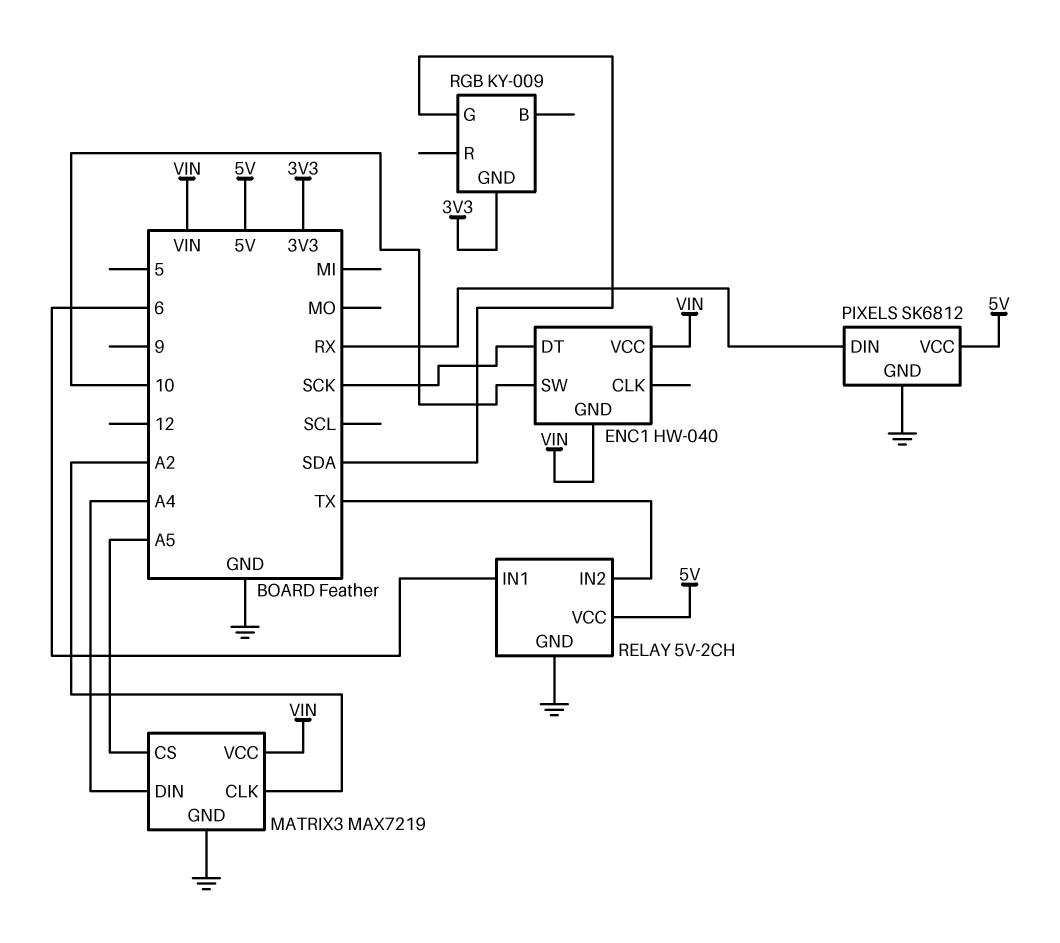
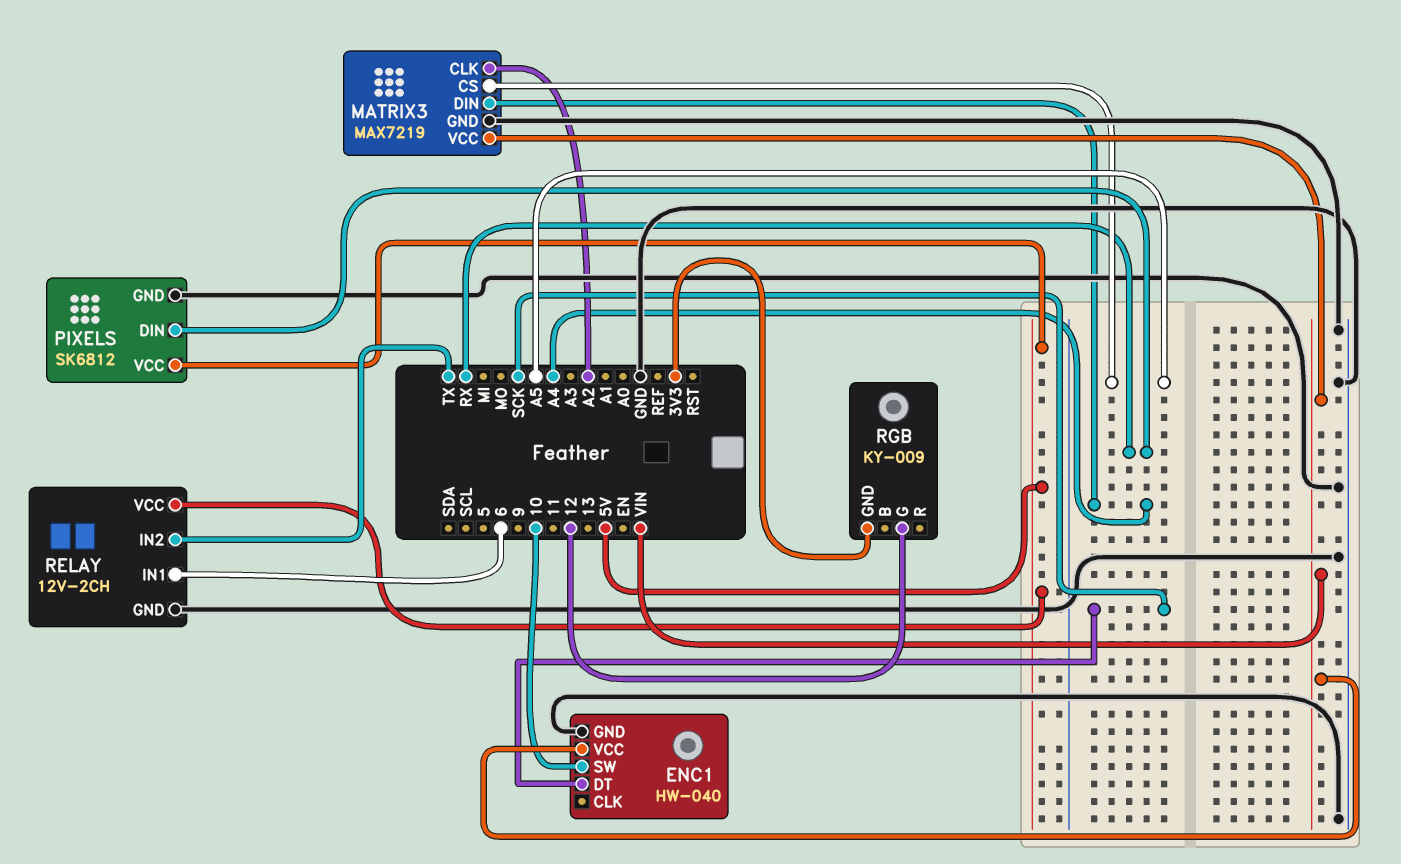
ENC1 pin GND: VIN -> GND
RELAY: 5V-2CH -> 12V-2CH
RGB pin G: SDA -> 12

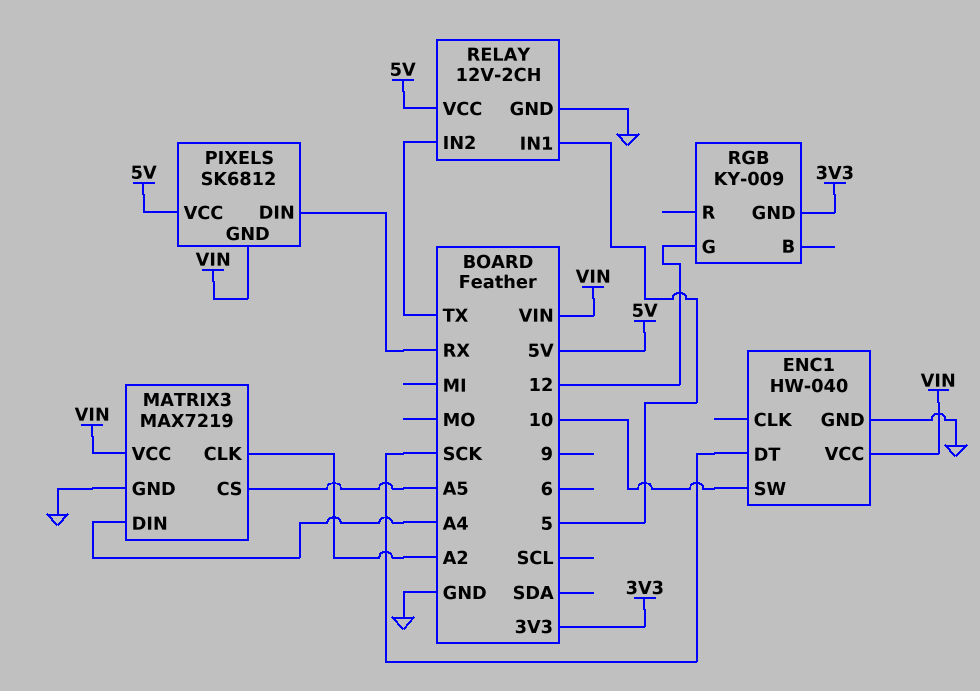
PIXELS pin GND: GND -> VIN
RELAY pin IN1: 6 -> 5

